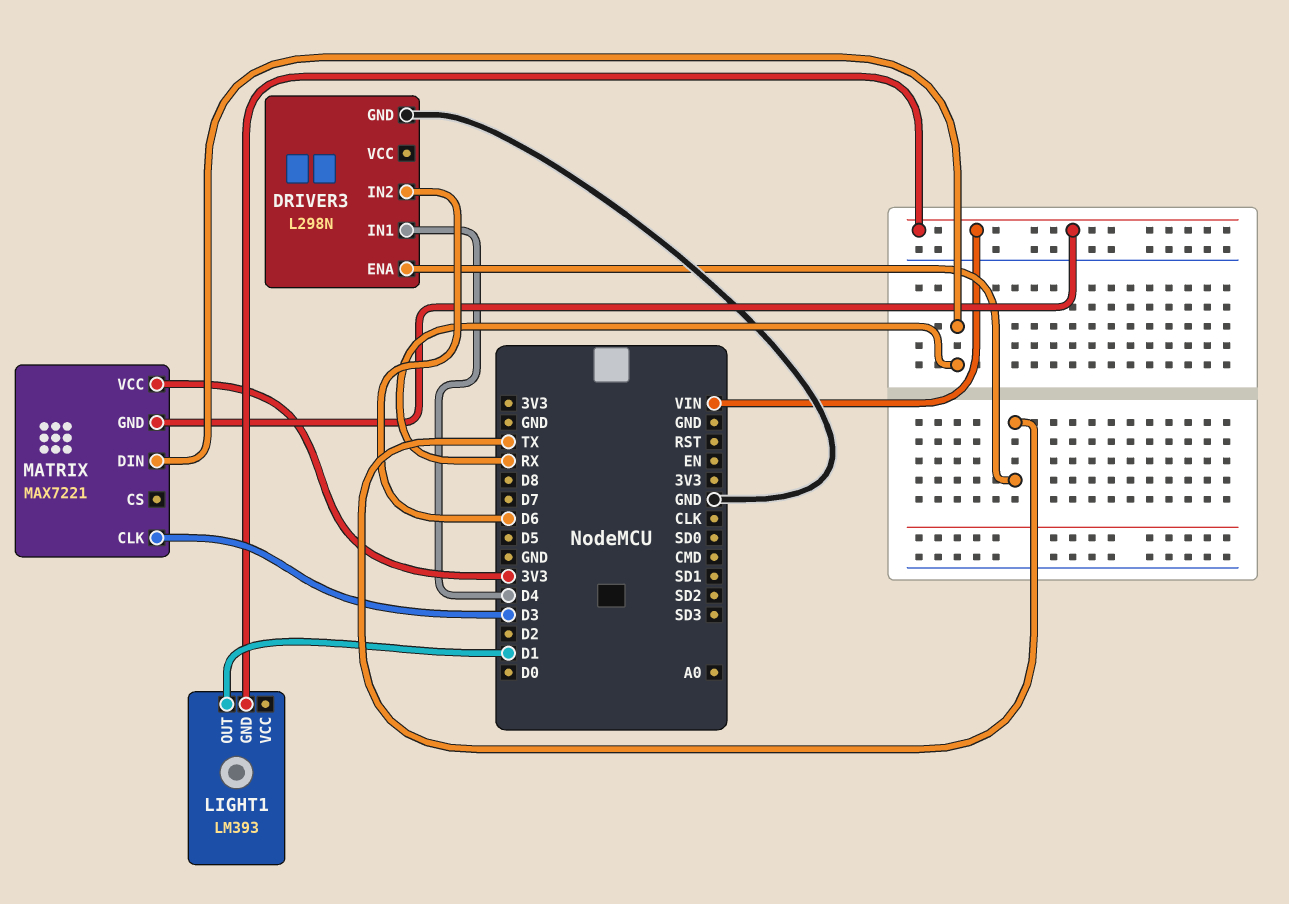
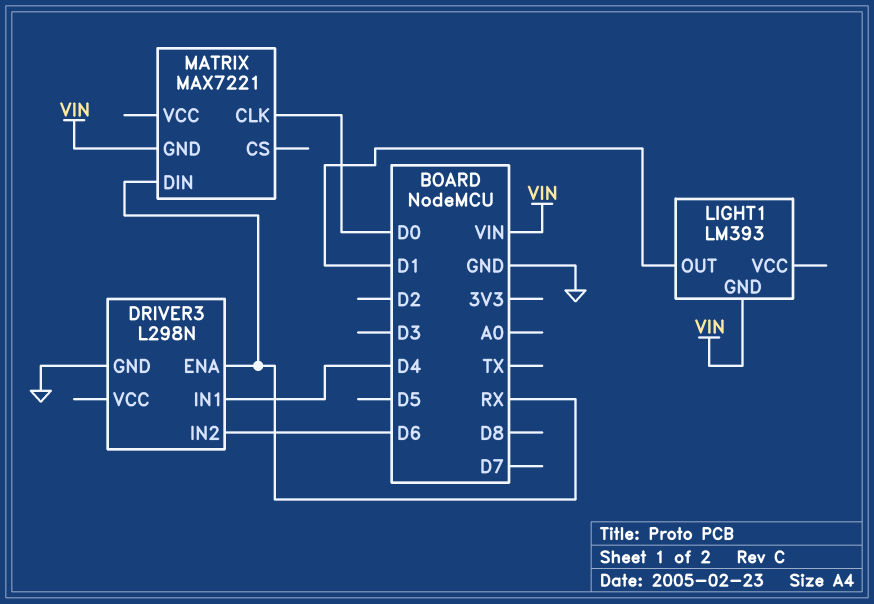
DRIVER3 pin ENA: TX -> RX
MATRIX pin CLK: D3 -> D0
MATRIX pin VCC: 3V3 -> none

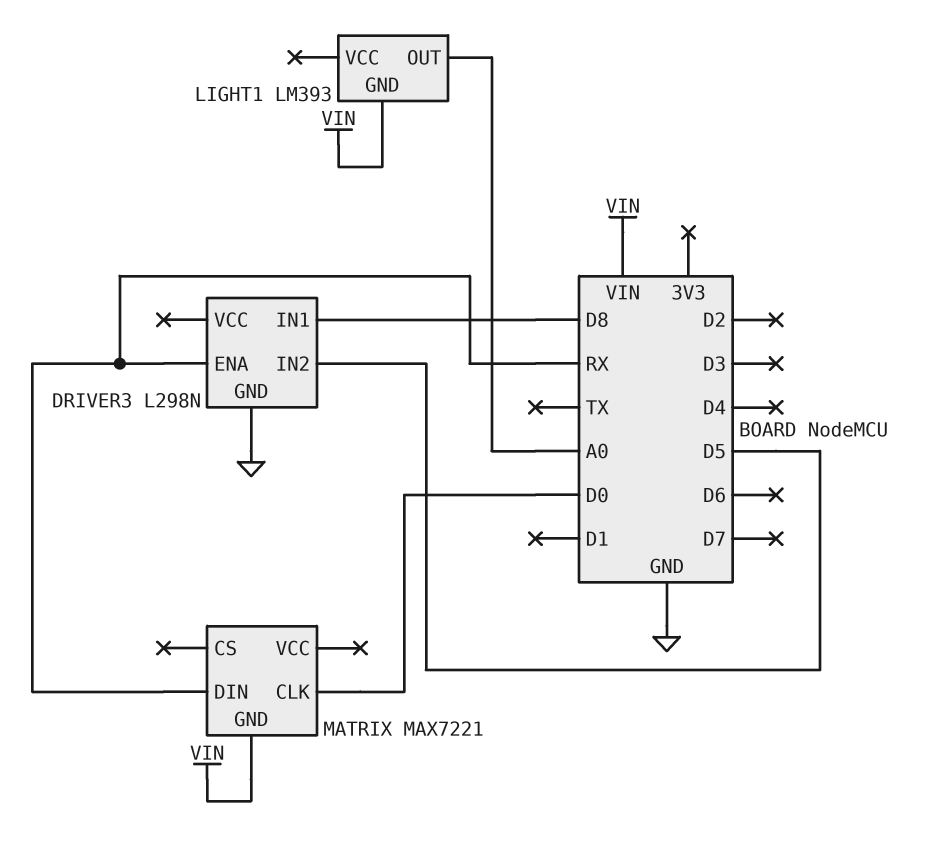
DRIVER3 pin IN1: D4 -> D8
DRIVER3 pin IN2: D6 -> D5
LIGHT1 pin OUT: D1 -> A0

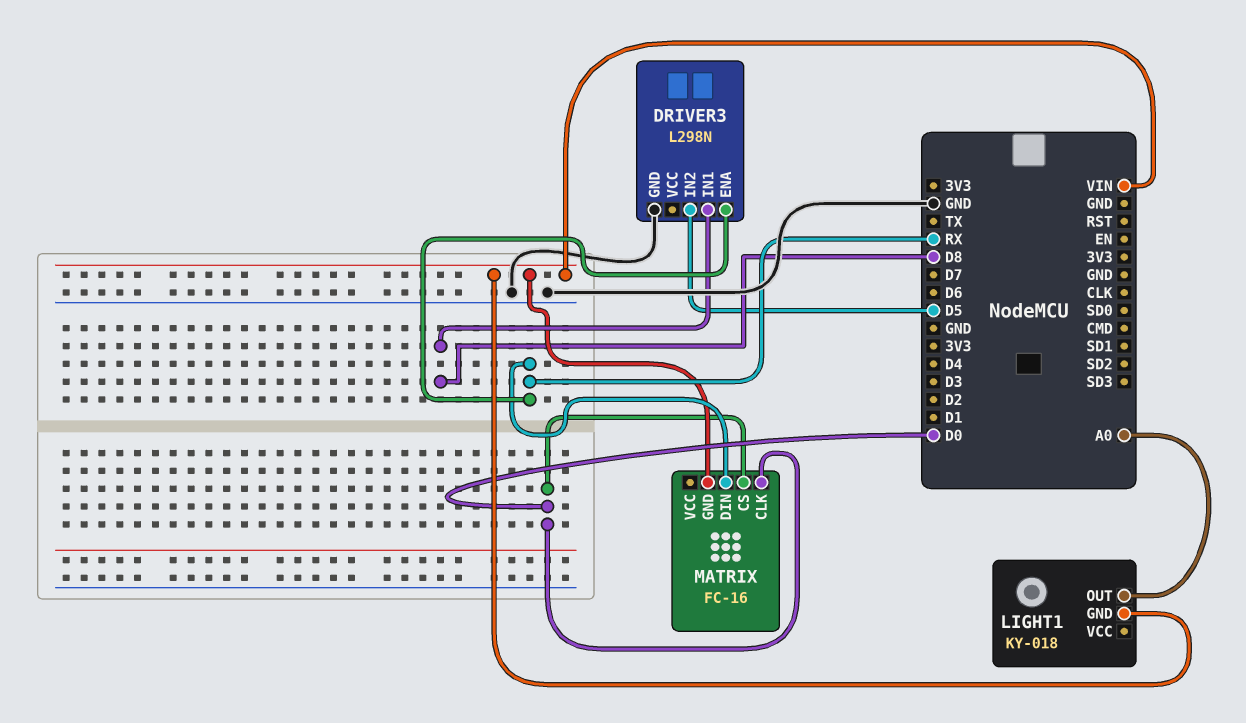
LIGHT1: LM393 -> KY-018
MATRIX: MAX7221 -> FC-16
MATRIX pin CS: none -> D0

